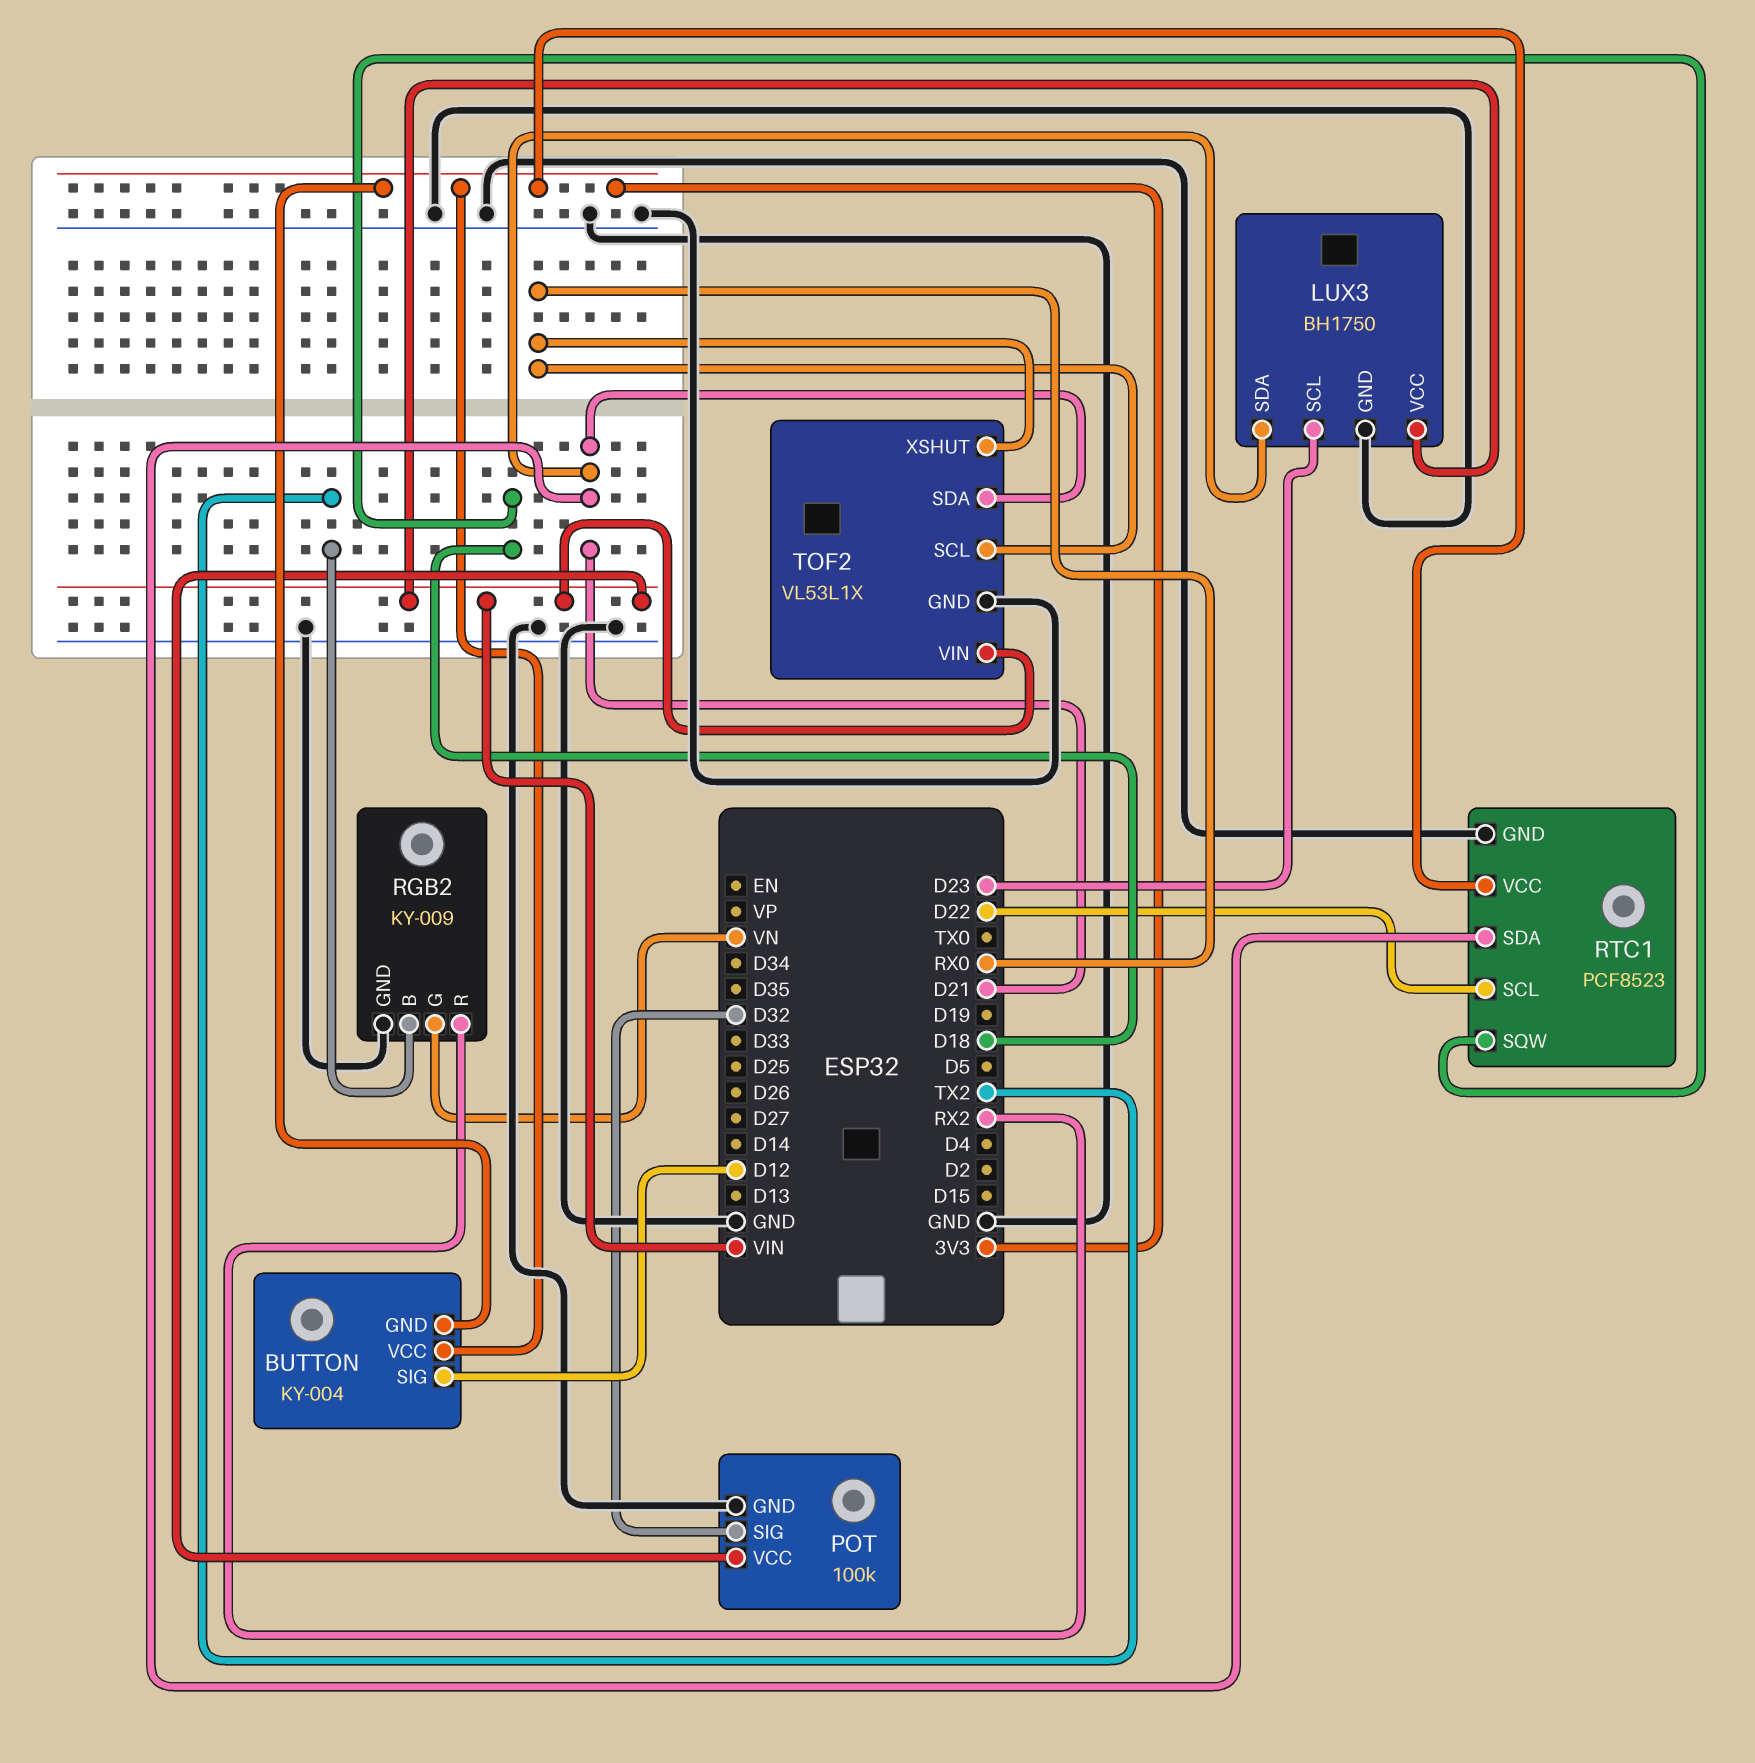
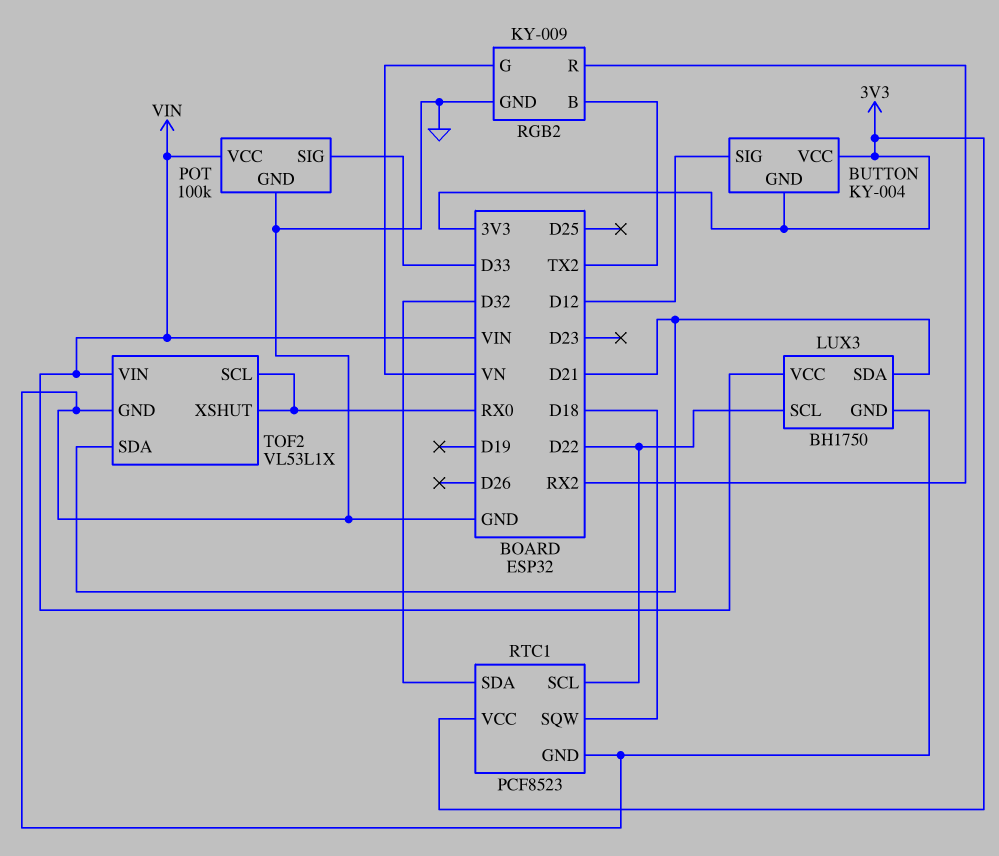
LUX3 pin SCL: D23 -> D22
POT pin SIG: D32 -> D33
RTC1 pin SDA: D21 -> D32

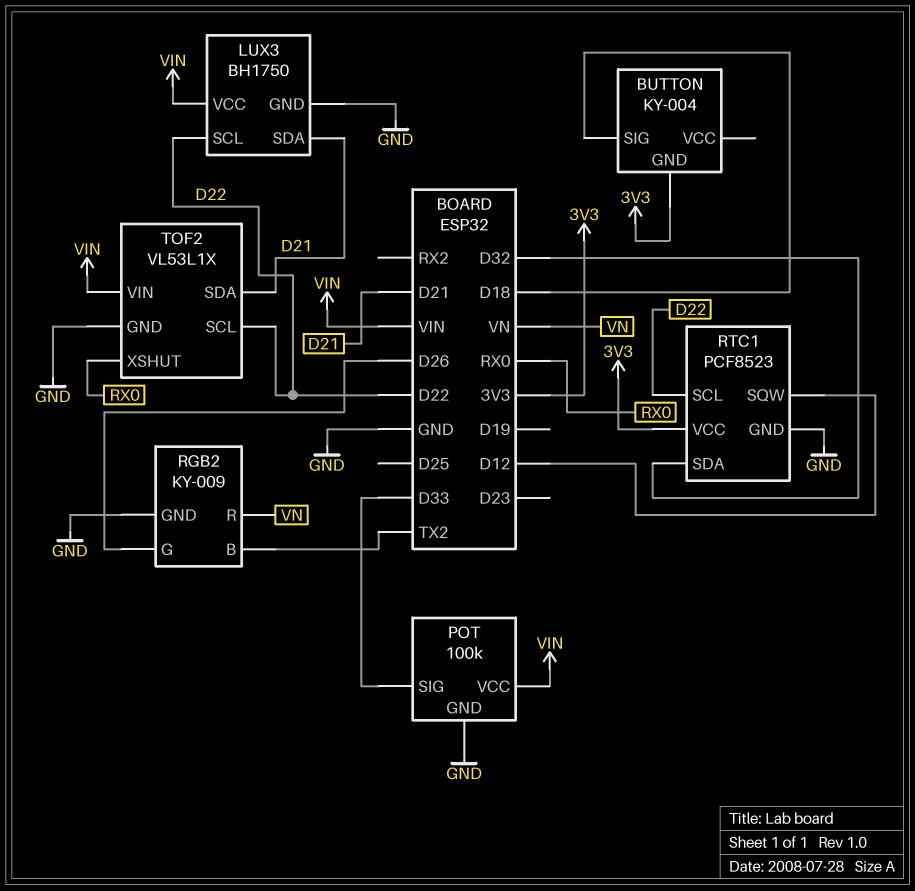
BUTTON pin SIG: D12 -> D18
BUTTON pin VCC: 3V3 -> none
RGB2 pin G: VN -> D26
RGB2 pin R: RX2 -> VN
RTC1 pin SQW: D18 -> D12
TOF2 pin SCL: RX0 -> D22

